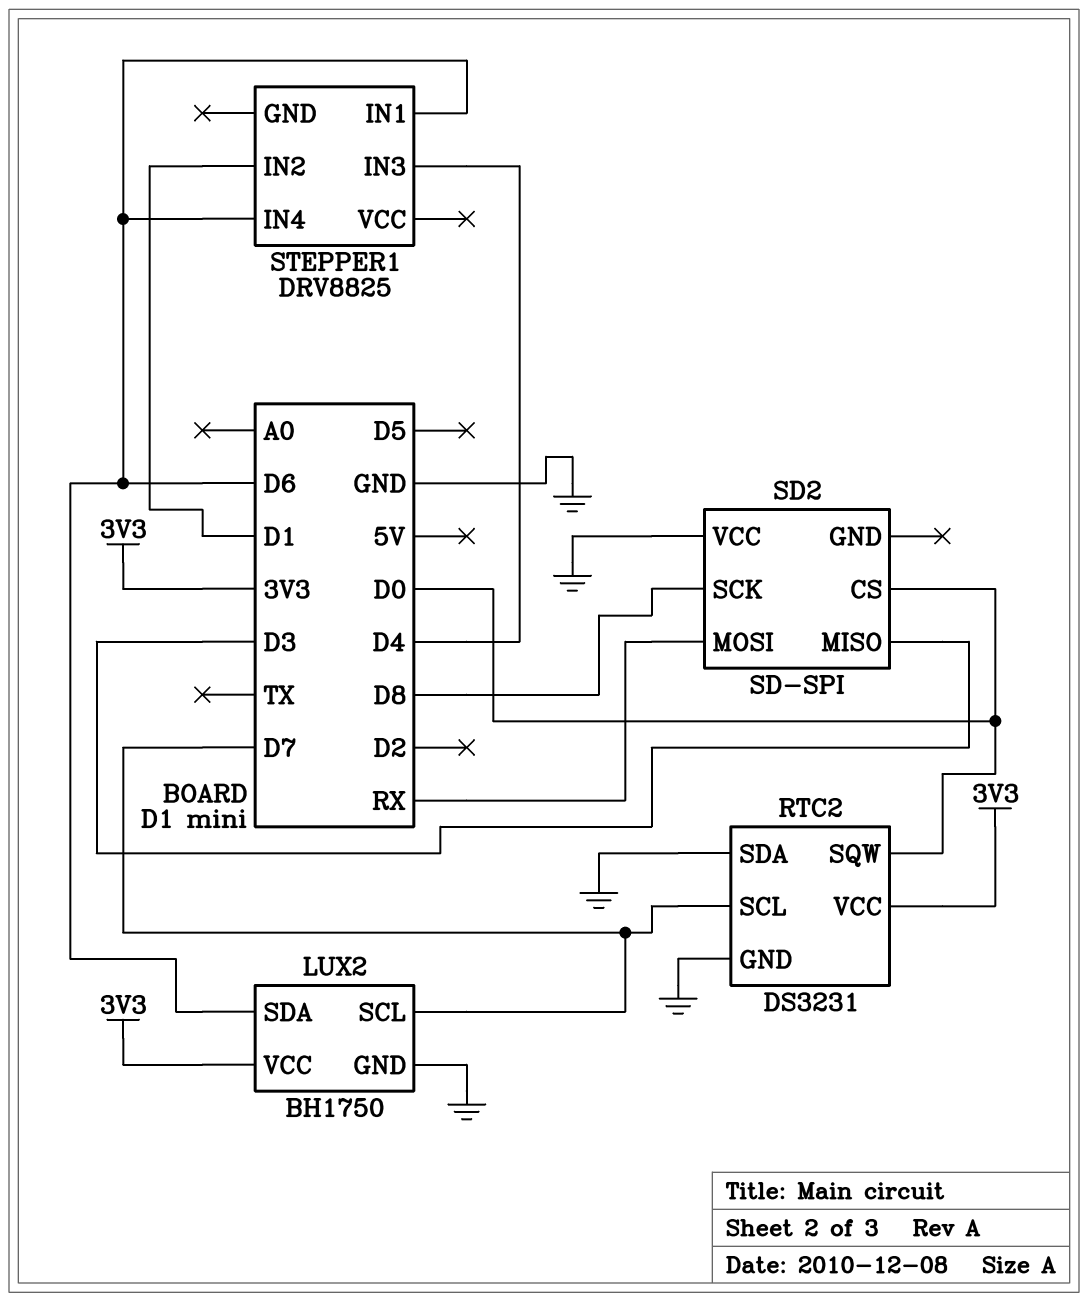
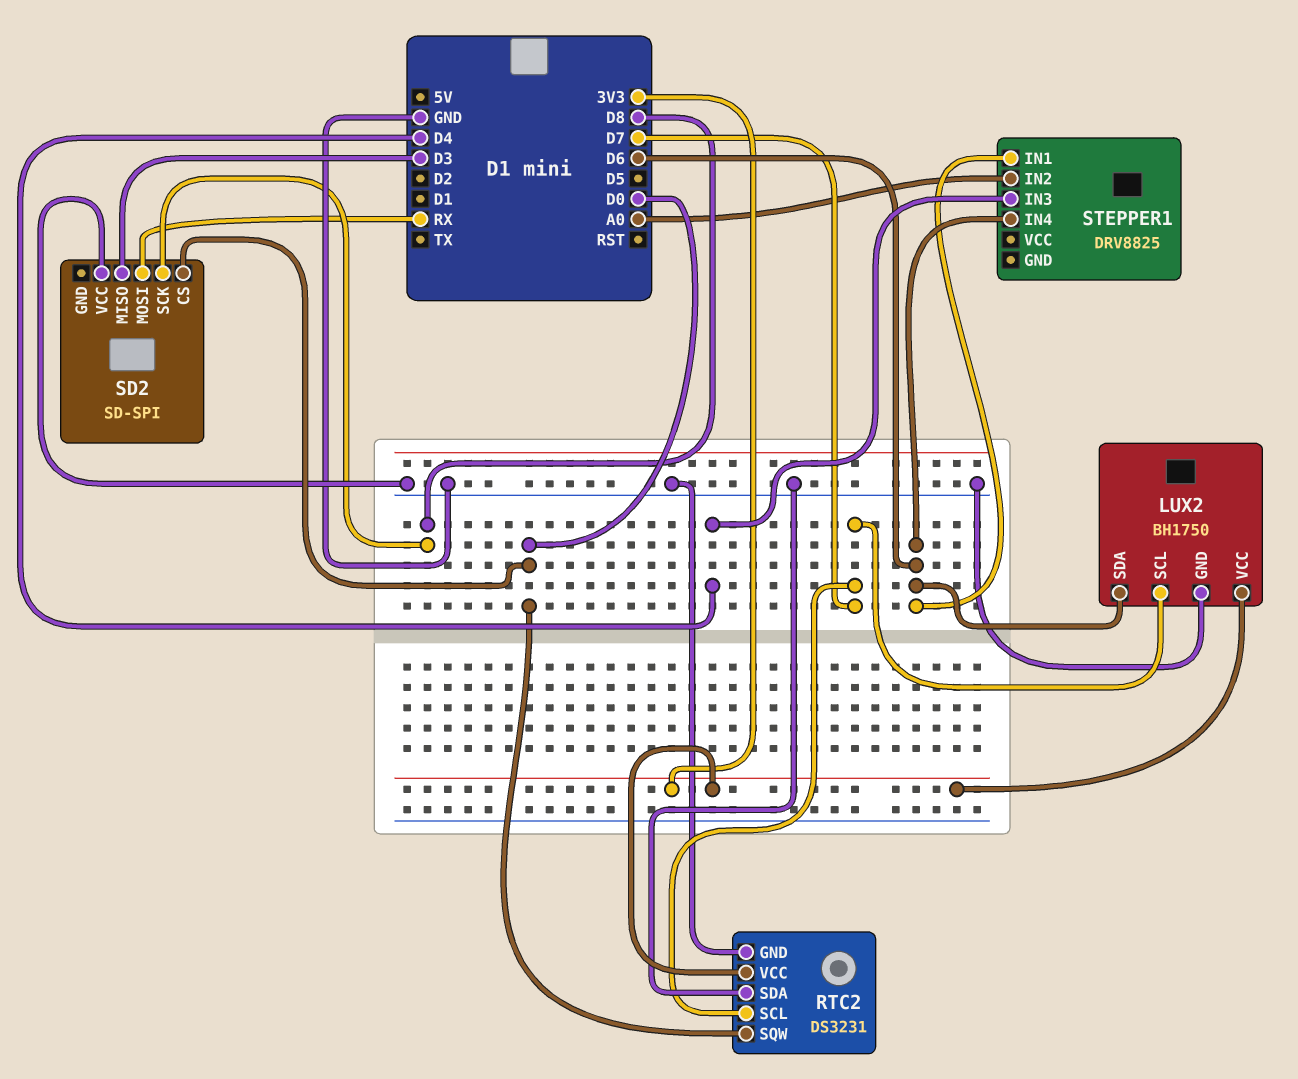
STEPPER1 pin IN2: D1 -> A0

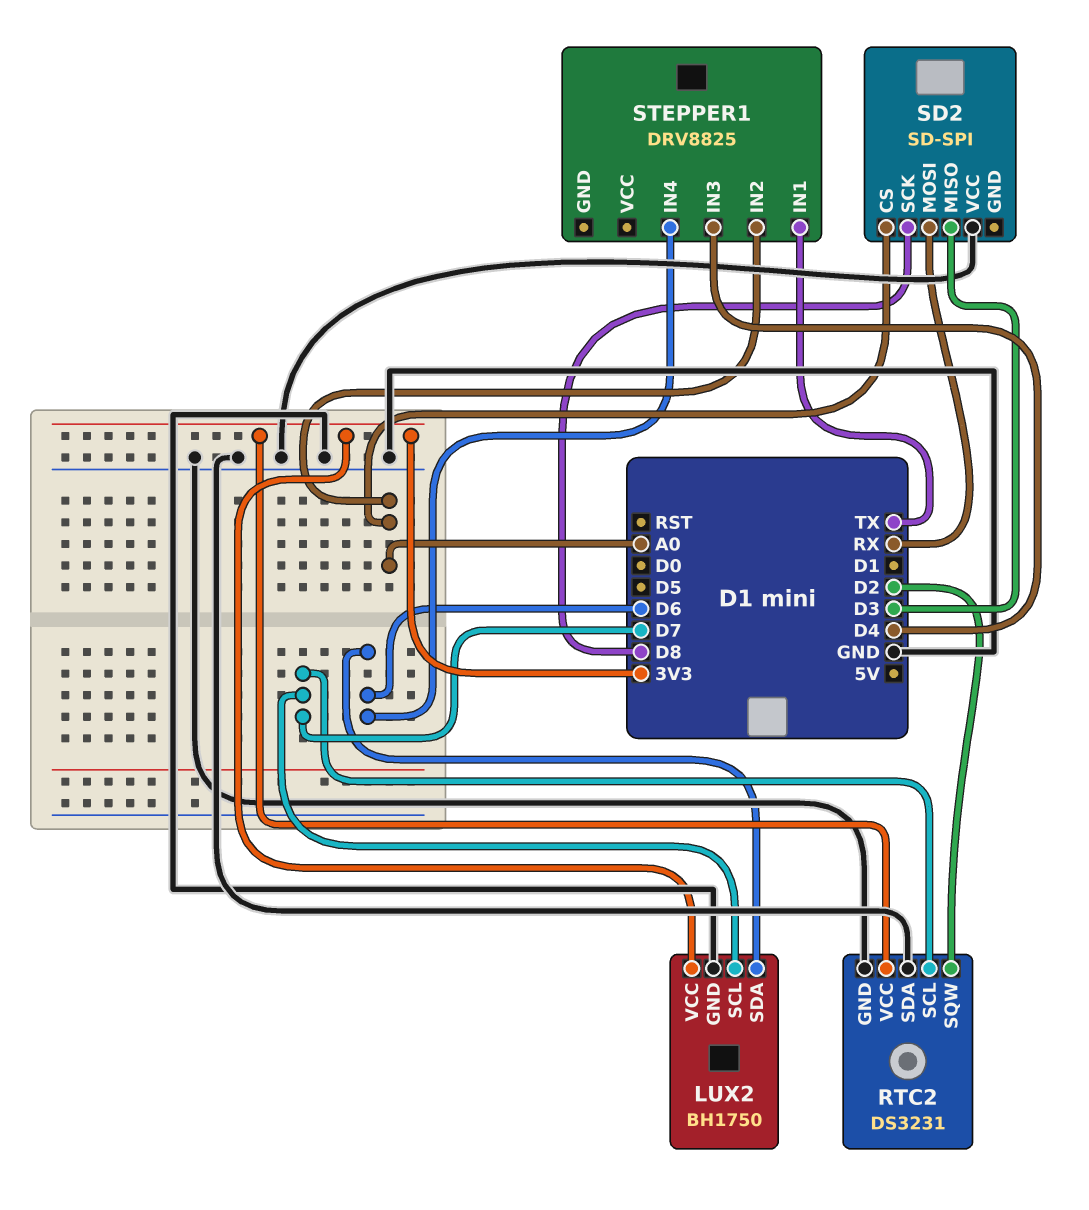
RTC2 pin SQW: D0 -> D2
SD2 pin CS: D0 -> A0
STEPPER1 pin IN1: D6 -> TX

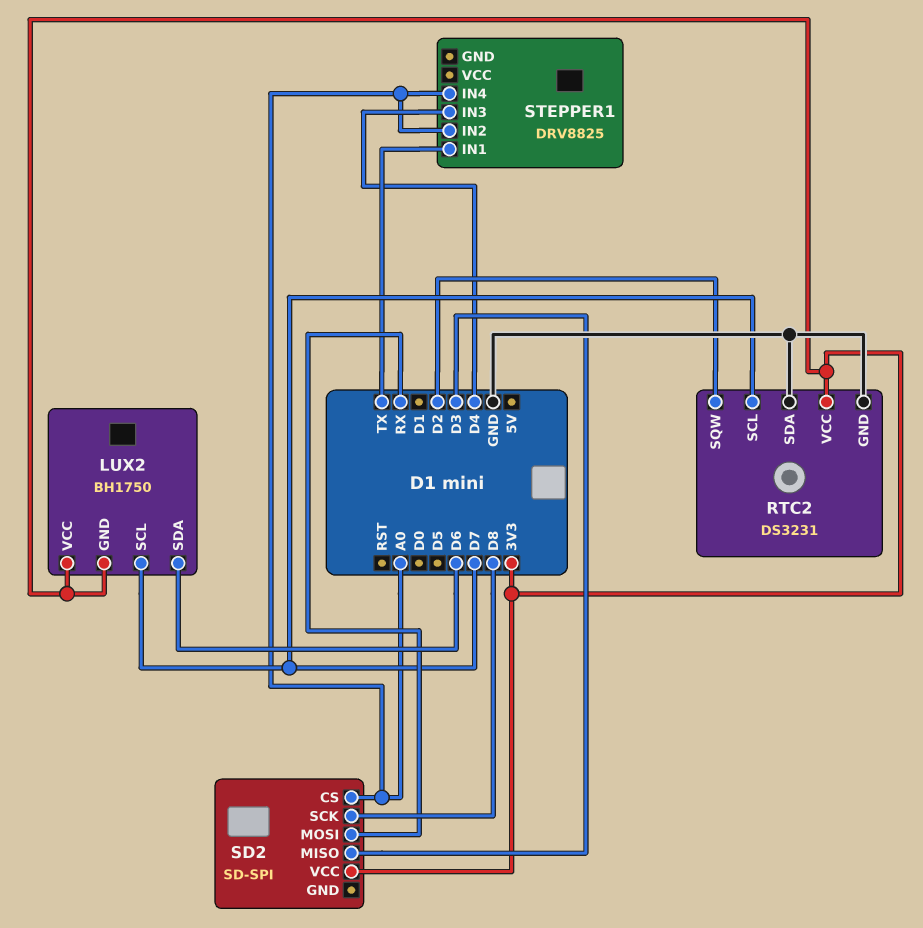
LUX2 pin GND: GND -> 3V3
SD2 pin VCC: GND -> 3V3
STEPPER1 pin IN4: D6 -> A0

